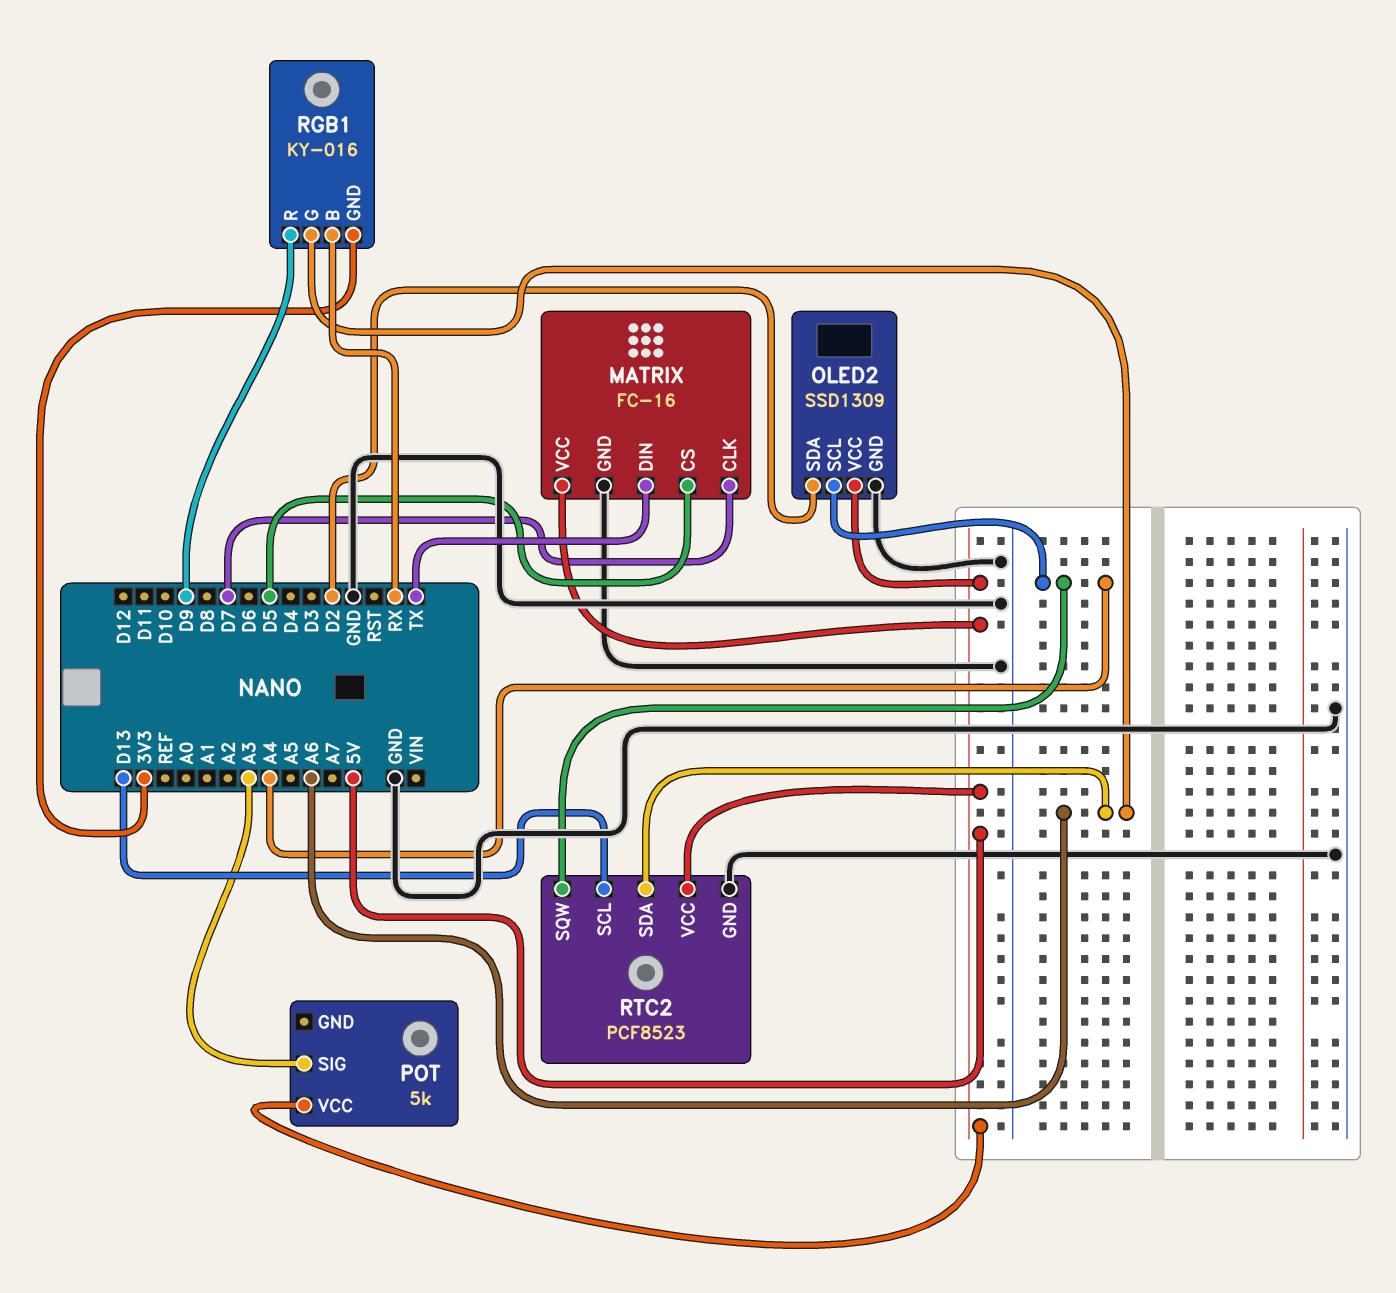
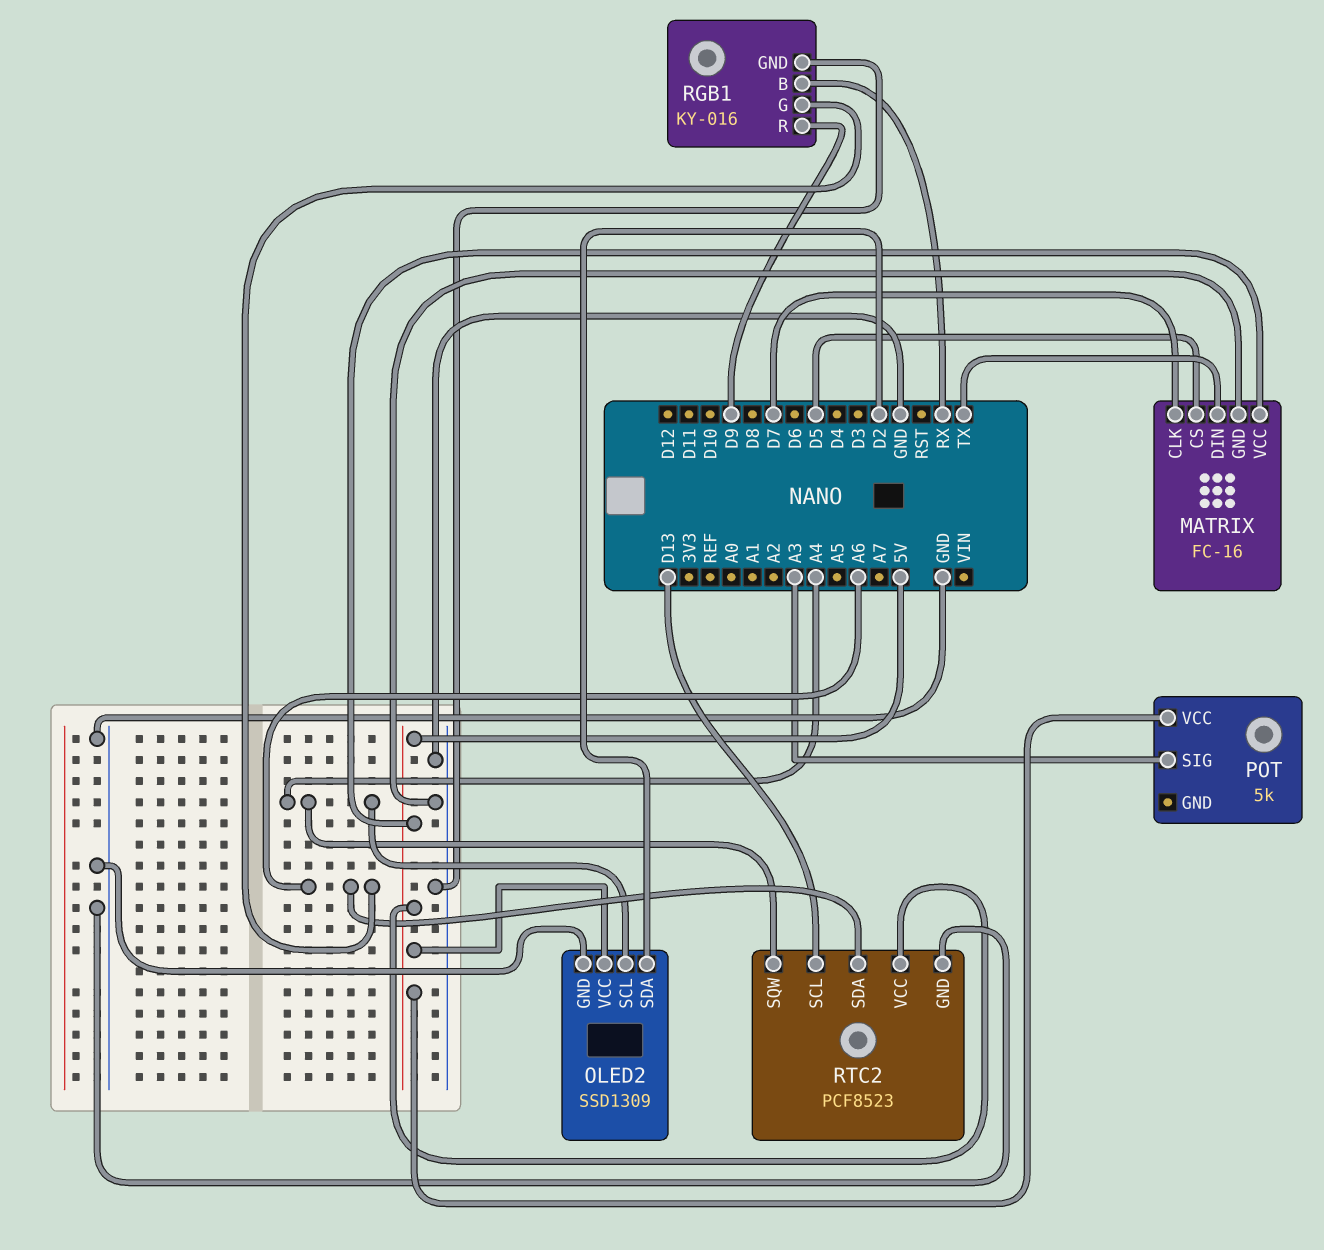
RGB1 pin GND: 3V3 -> GND

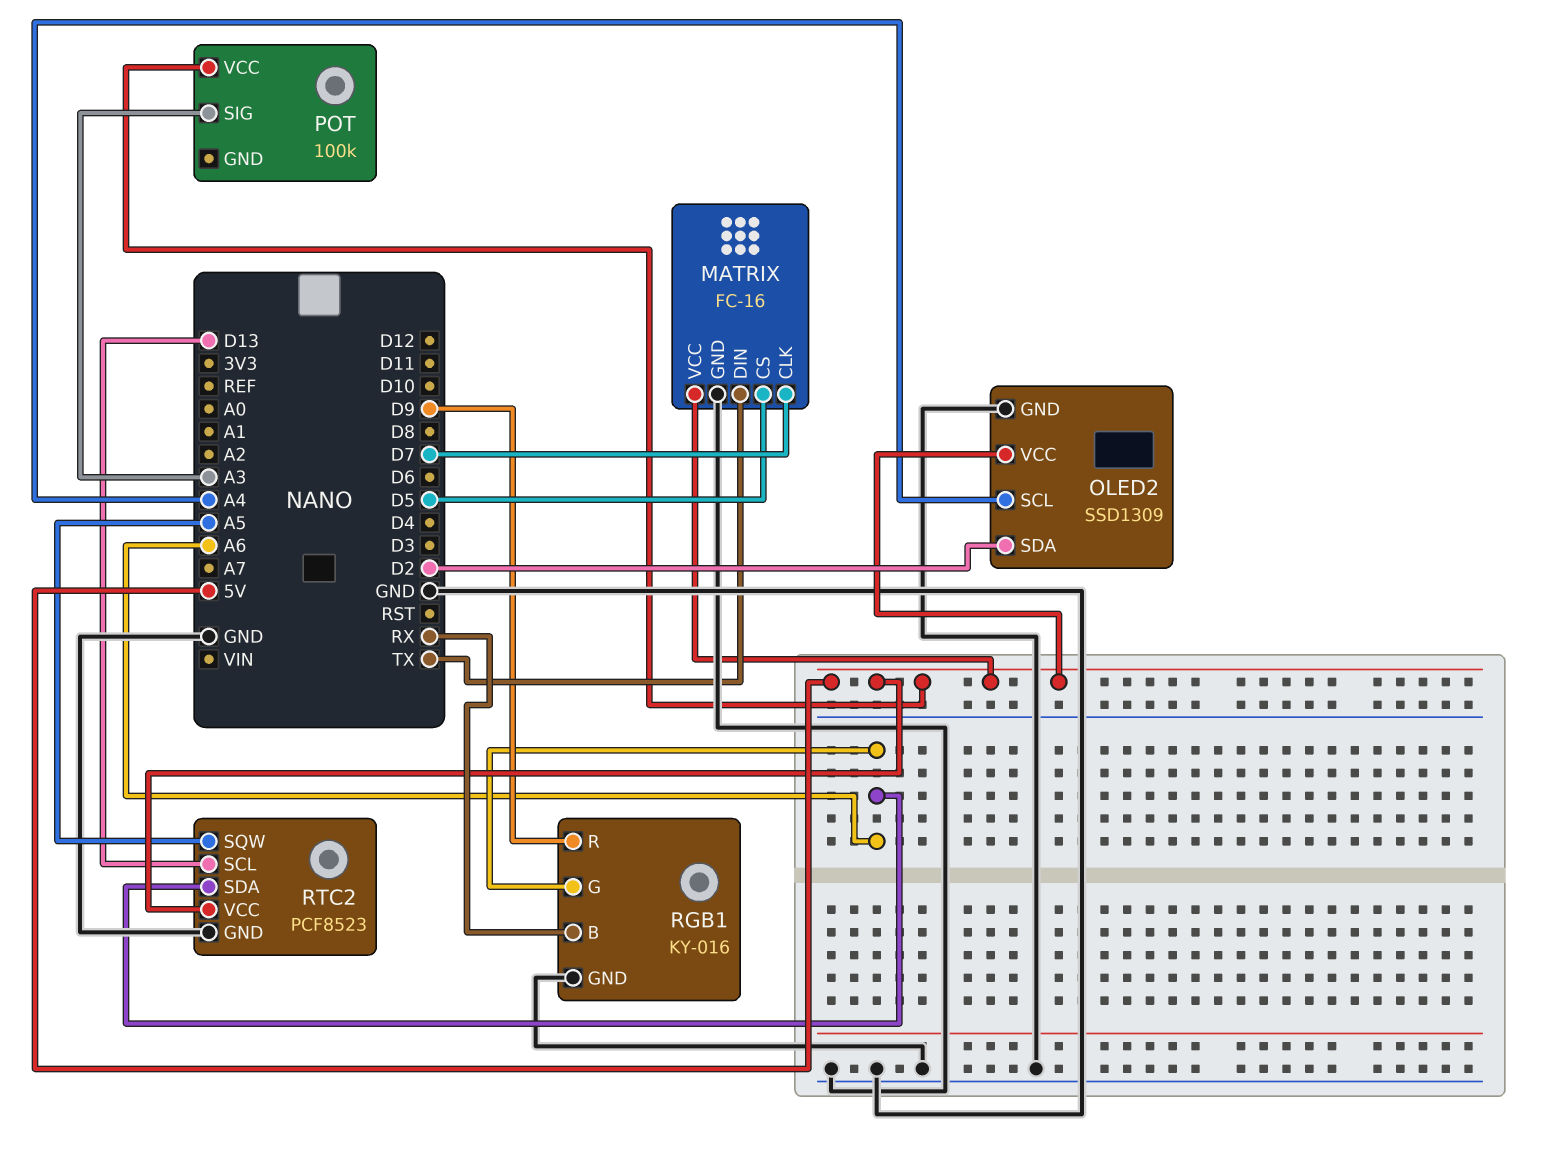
POT: 5k -> 100k
RTC2 pin SQW: A4 -> A5

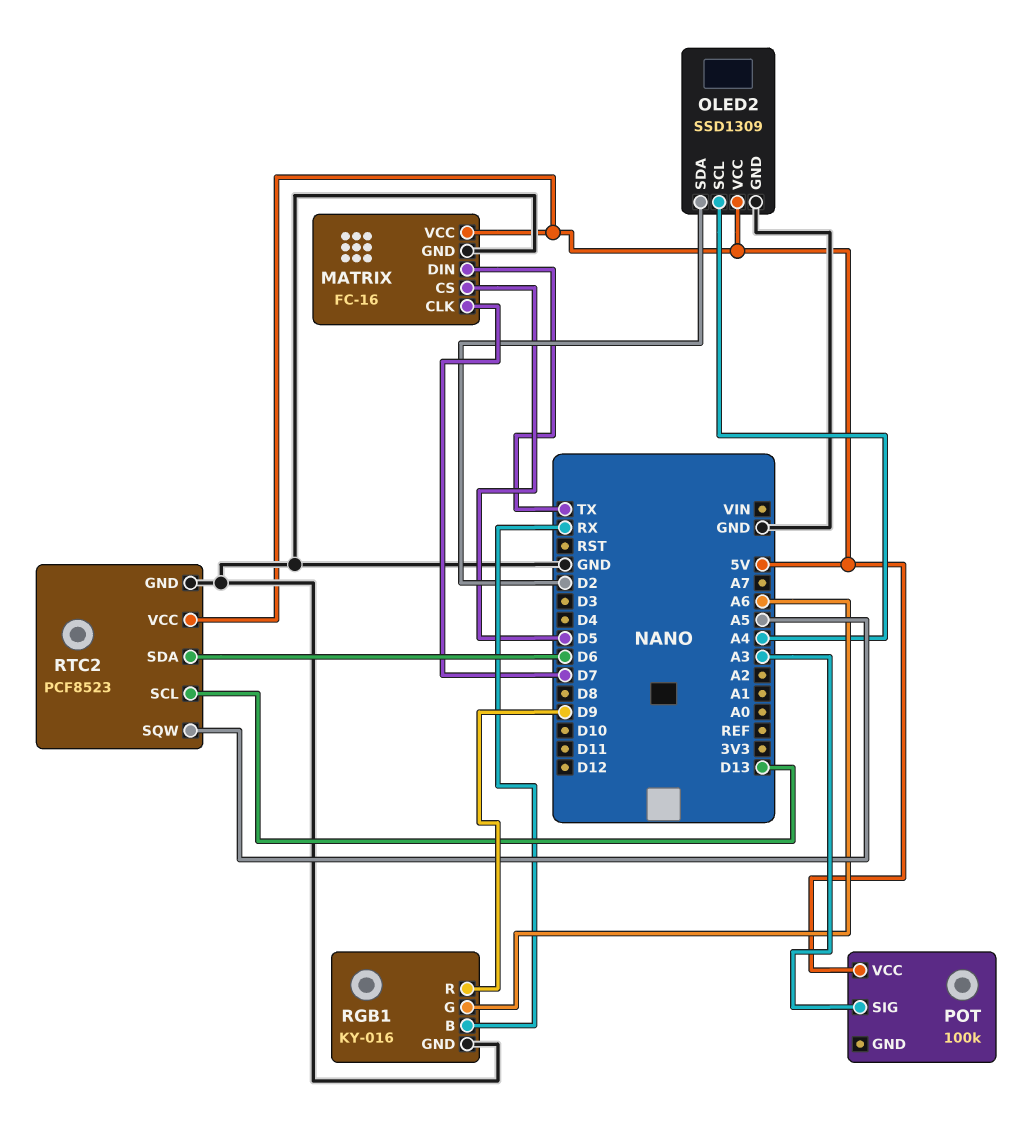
RTC2 pin SDA: A6 -> D6

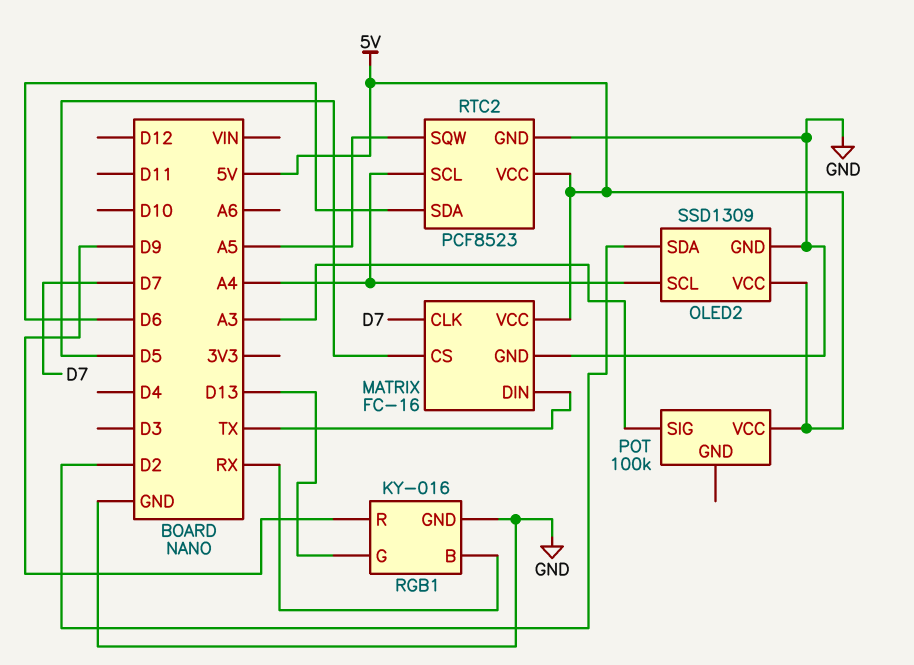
RGB1 pin G: A6 -> D13
RTC2 pin SCL: D13 -> A4

